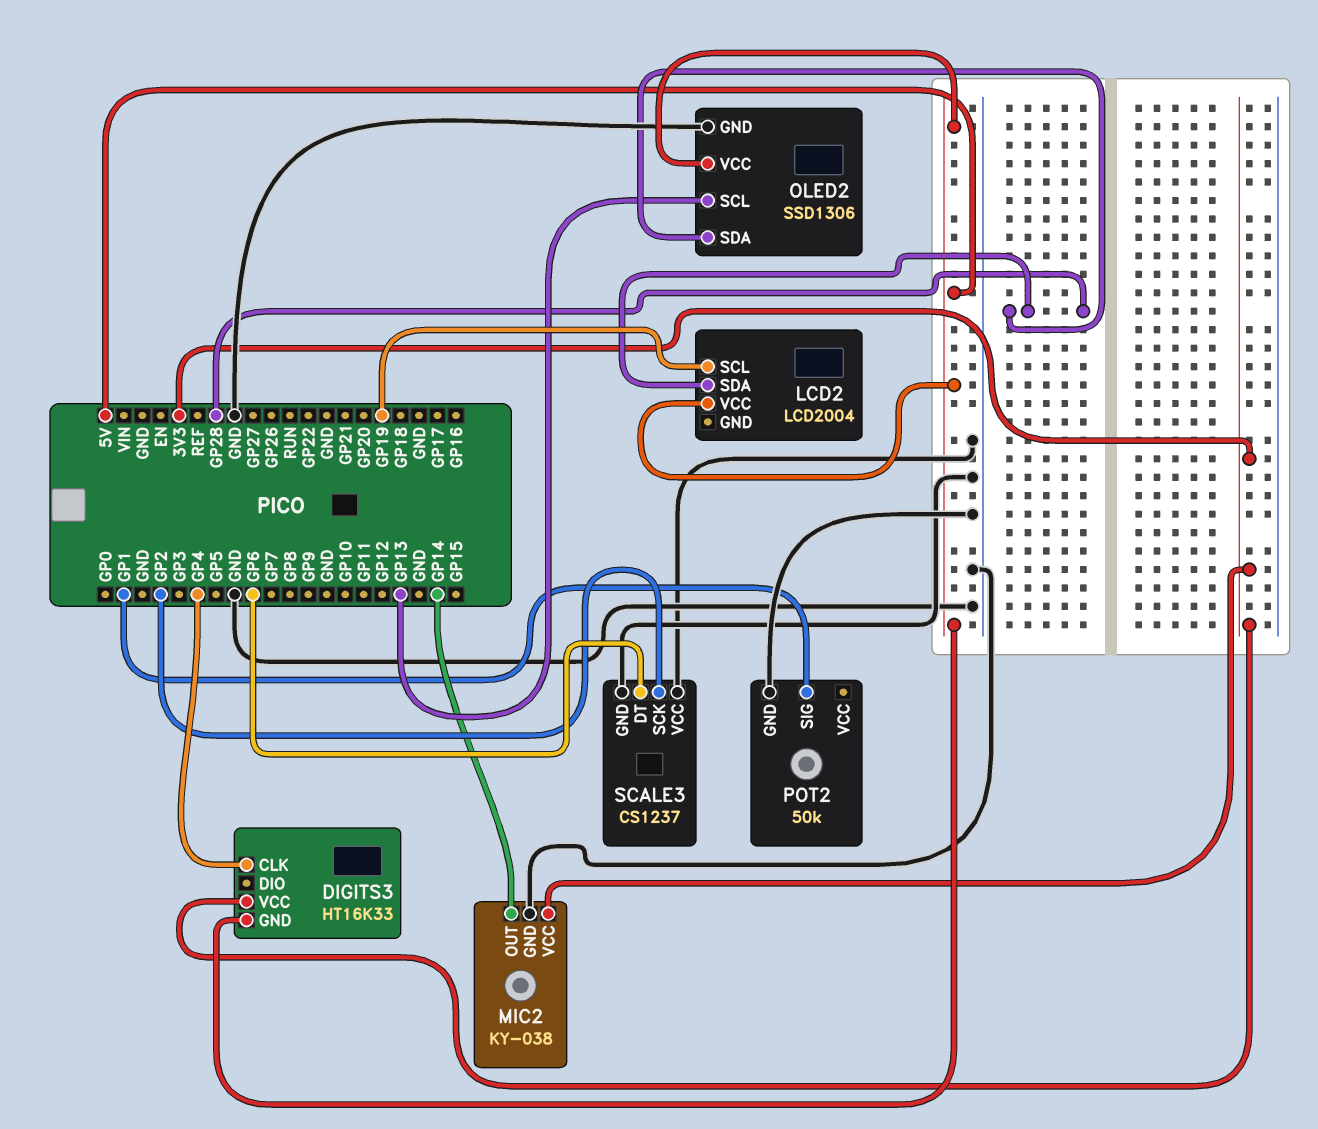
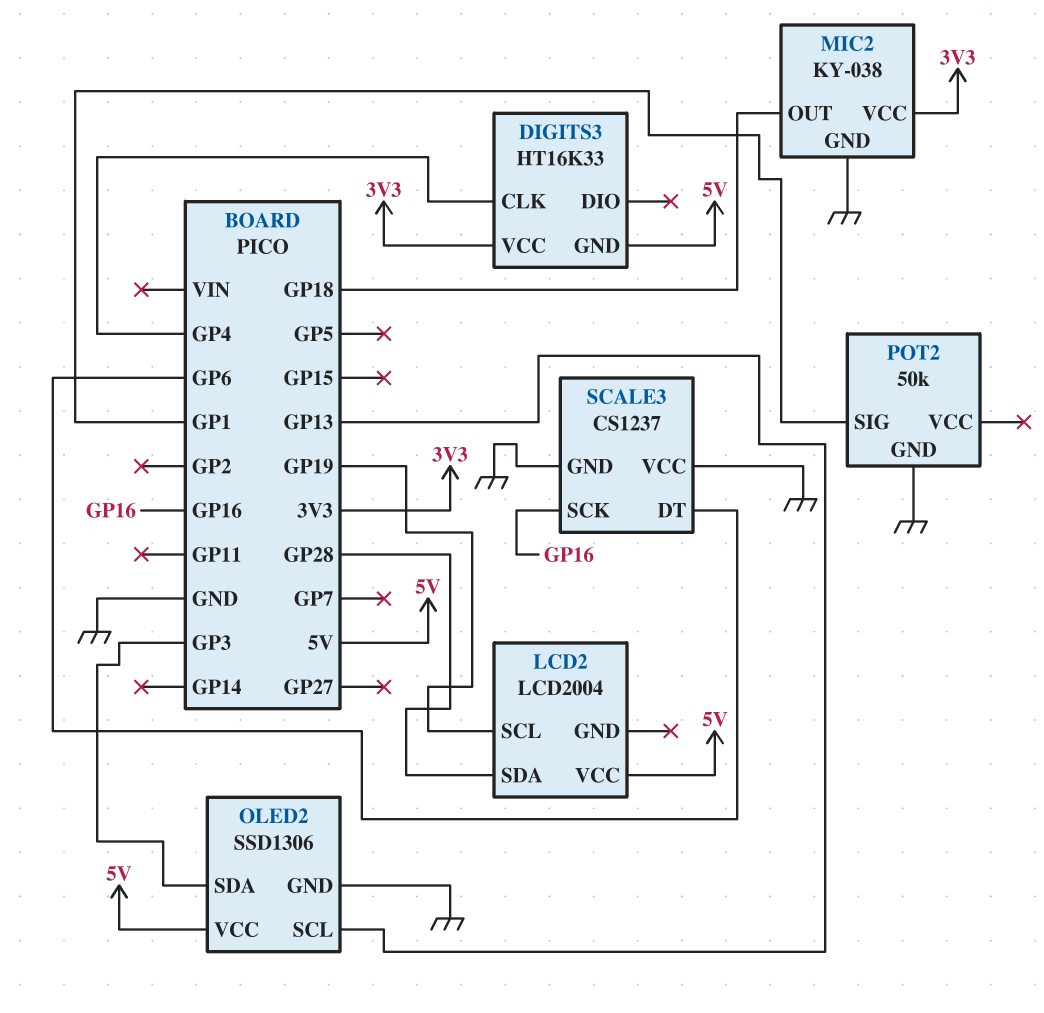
MIC2 pin OUT: GP14 -> GP18
OLED2 pin SDA: GP28 -> GP3
SCALE3 pin SCK: GP2 -> GP16

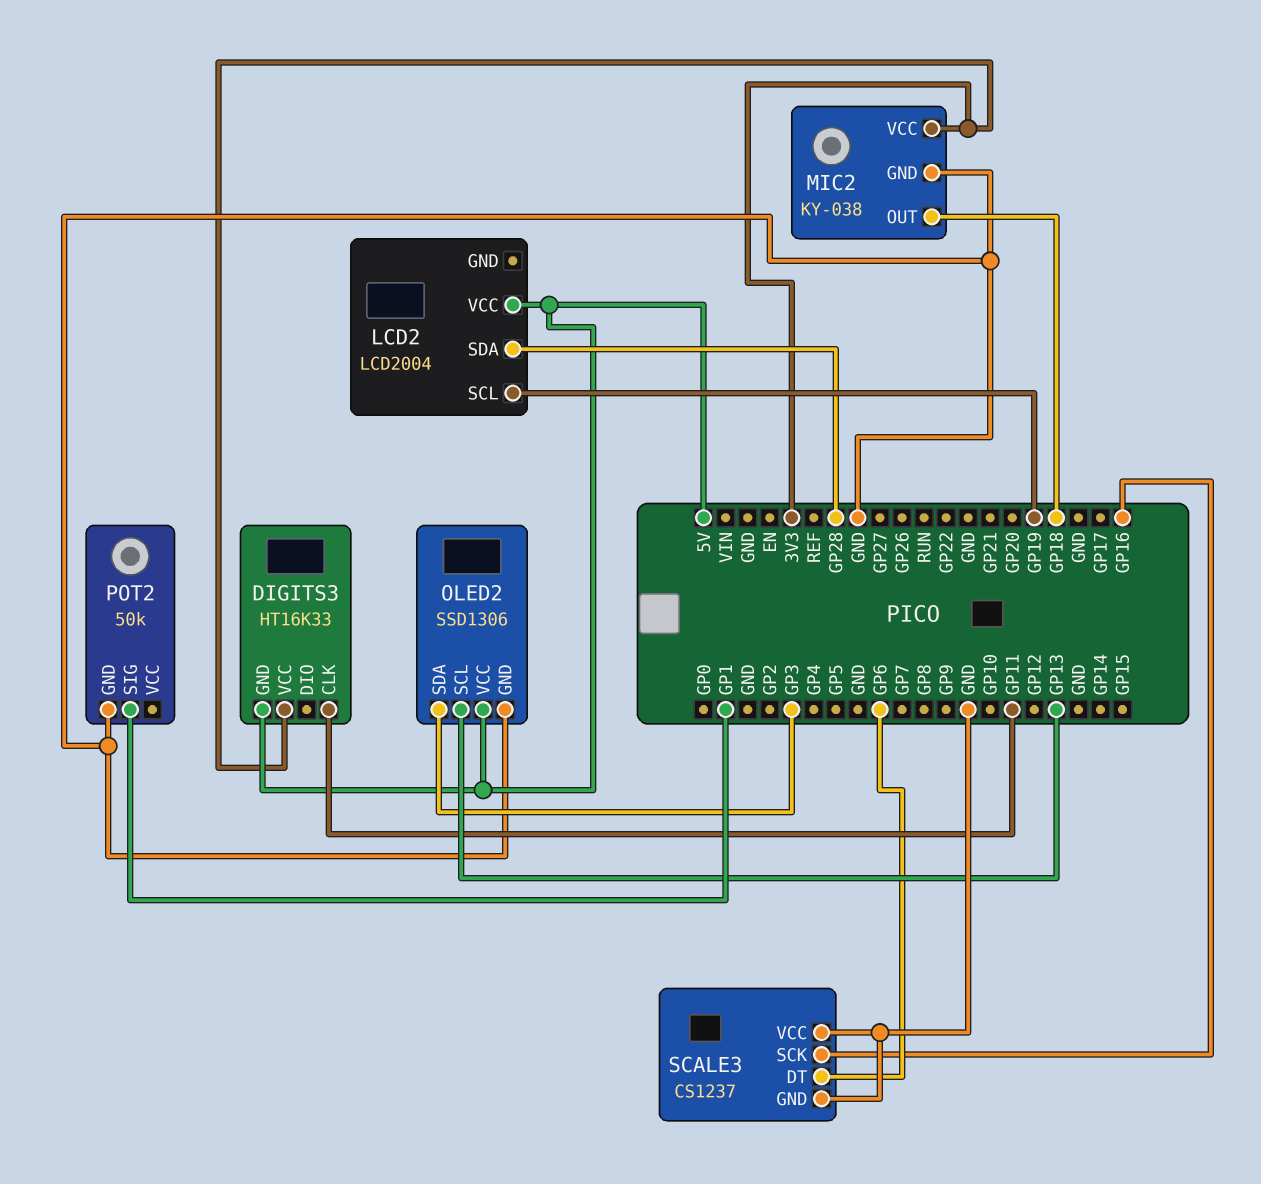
DIGITS3 pin CLK: GP4 -> GP11

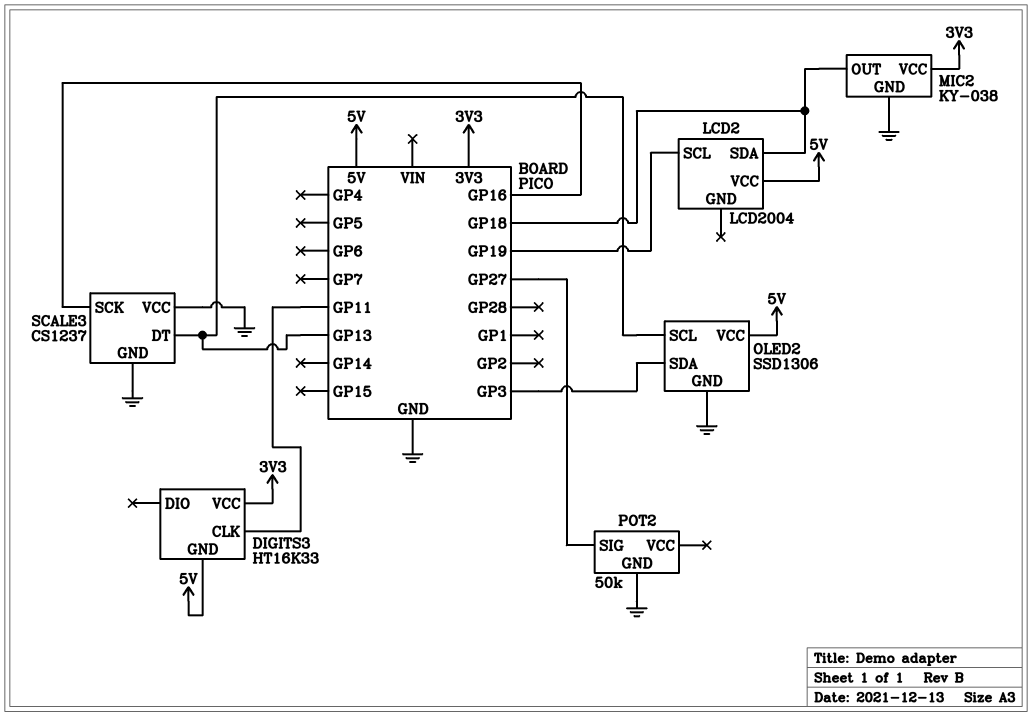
LCD2 pin SDA: GP28 -> GP18
POT2 pin SIG: GP1 -> GP27
SCALE3 pin DT: GP6 -> GP13

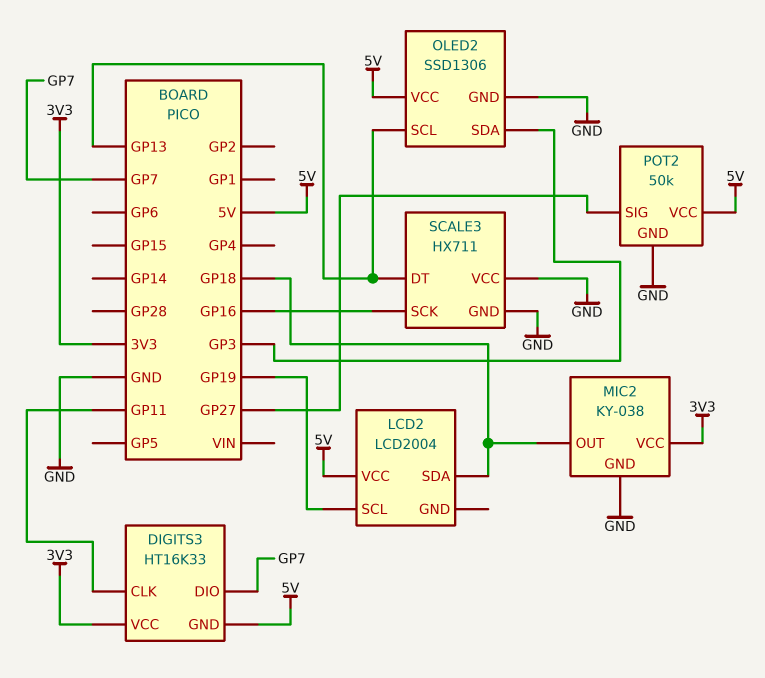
DIGITS3 pin DIO: none -> GP7
POT2 pin VCC: none -> 5V
SCALE3: CS1237 -> HX711

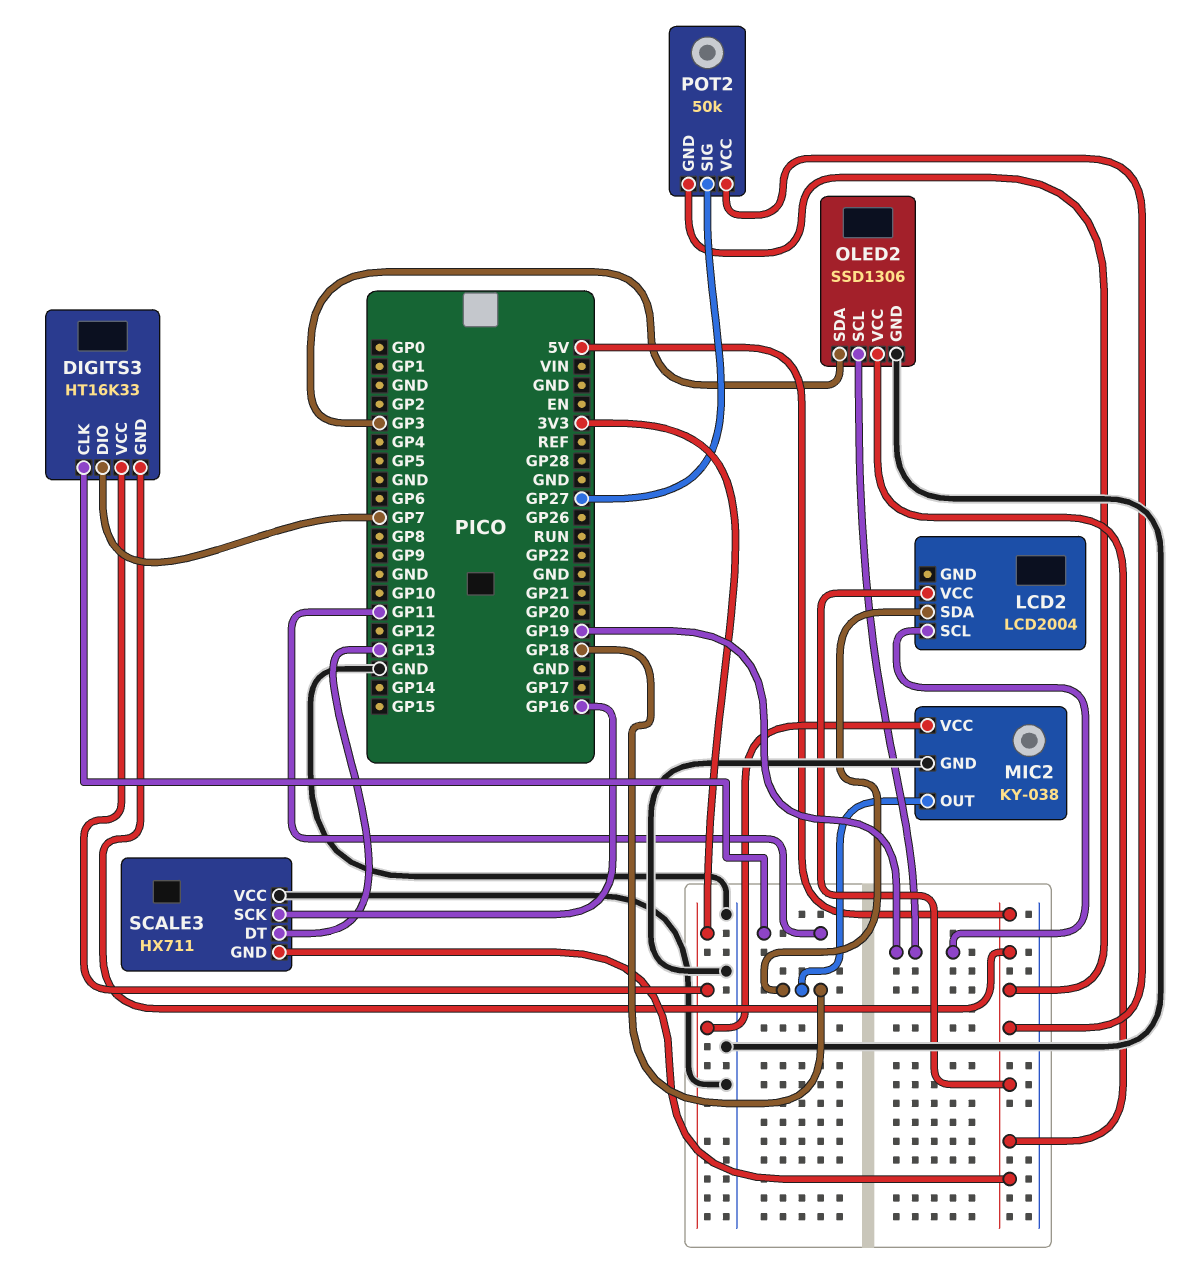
OLED2 pin SCL: GP13 -> GP19
POT2 pin GND: GND -> 5V
SCALE3 pin GND: GND -> 5V

